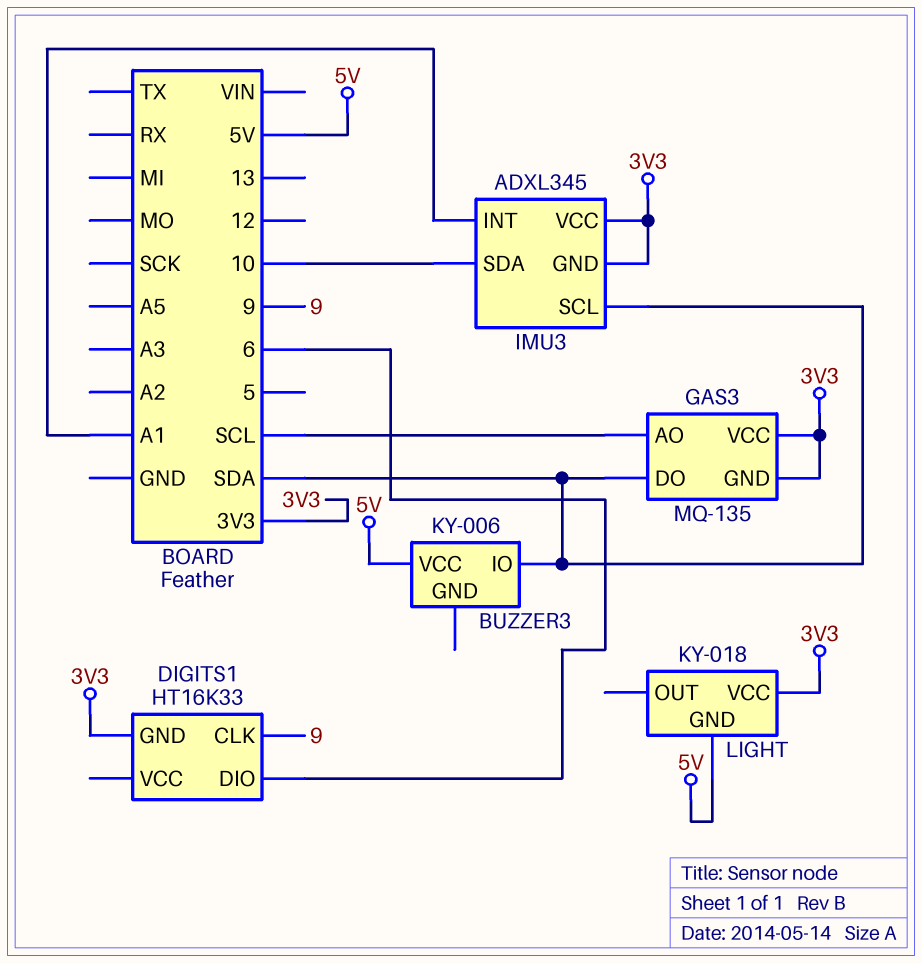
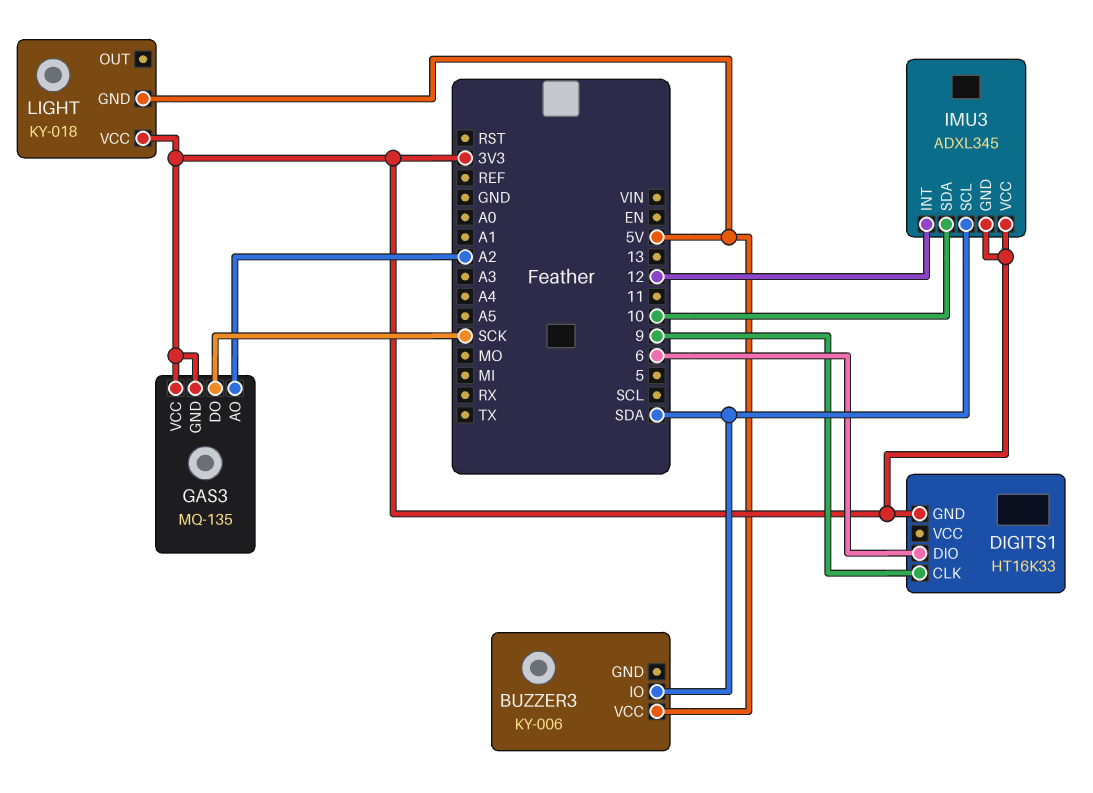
GAS3 pin AO: SCL -> A2
GAS3 pin DO: SDA -> SCK
IMU3 pin INT: A1 -> 12

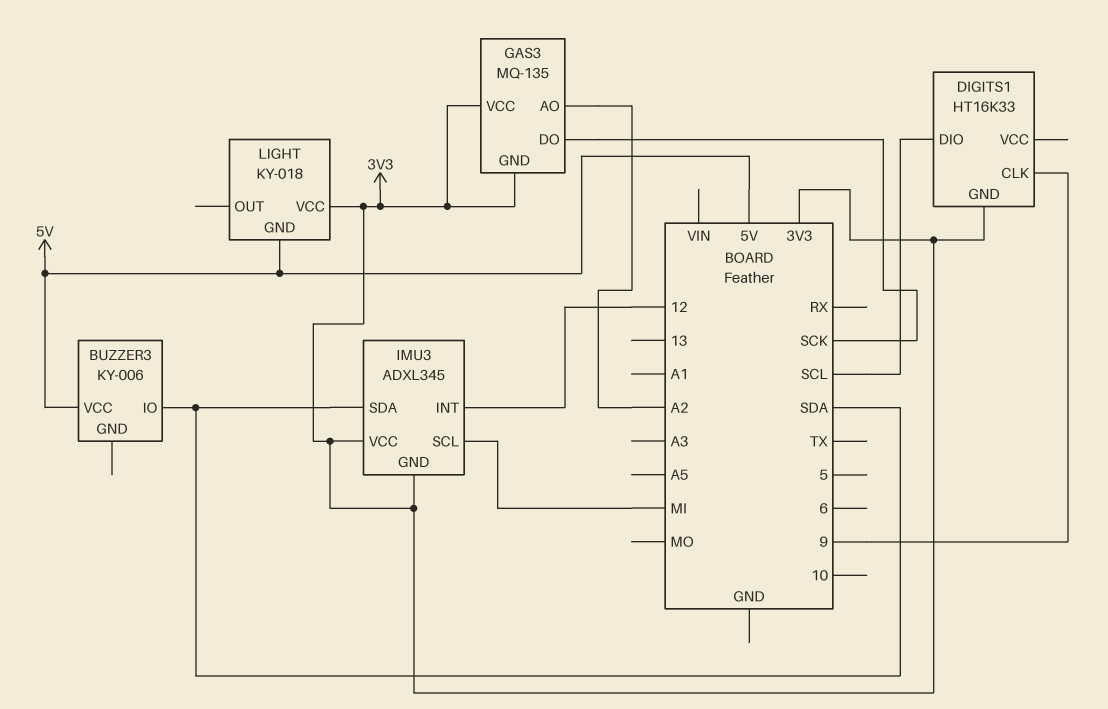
DIGITS1 pin DIO: 6 -> SCL
IMU3 pin SCL: SDA -> MI
IMU3 pin SDA: 10 -> SDA

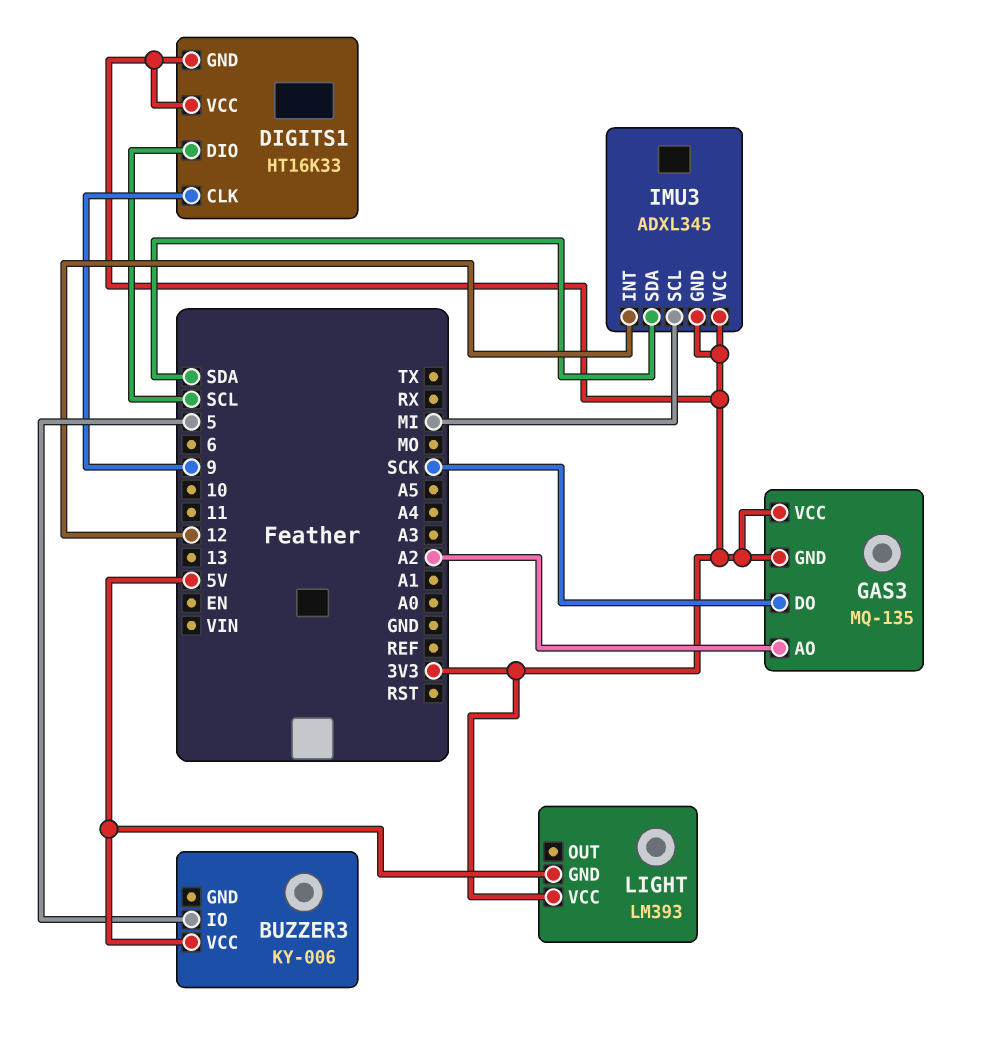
BUZZER3 pin IO: SDA -> 5
DIGITS1 pin VCC: none -> 3V3
LIGHT: KY-018 -> LM393

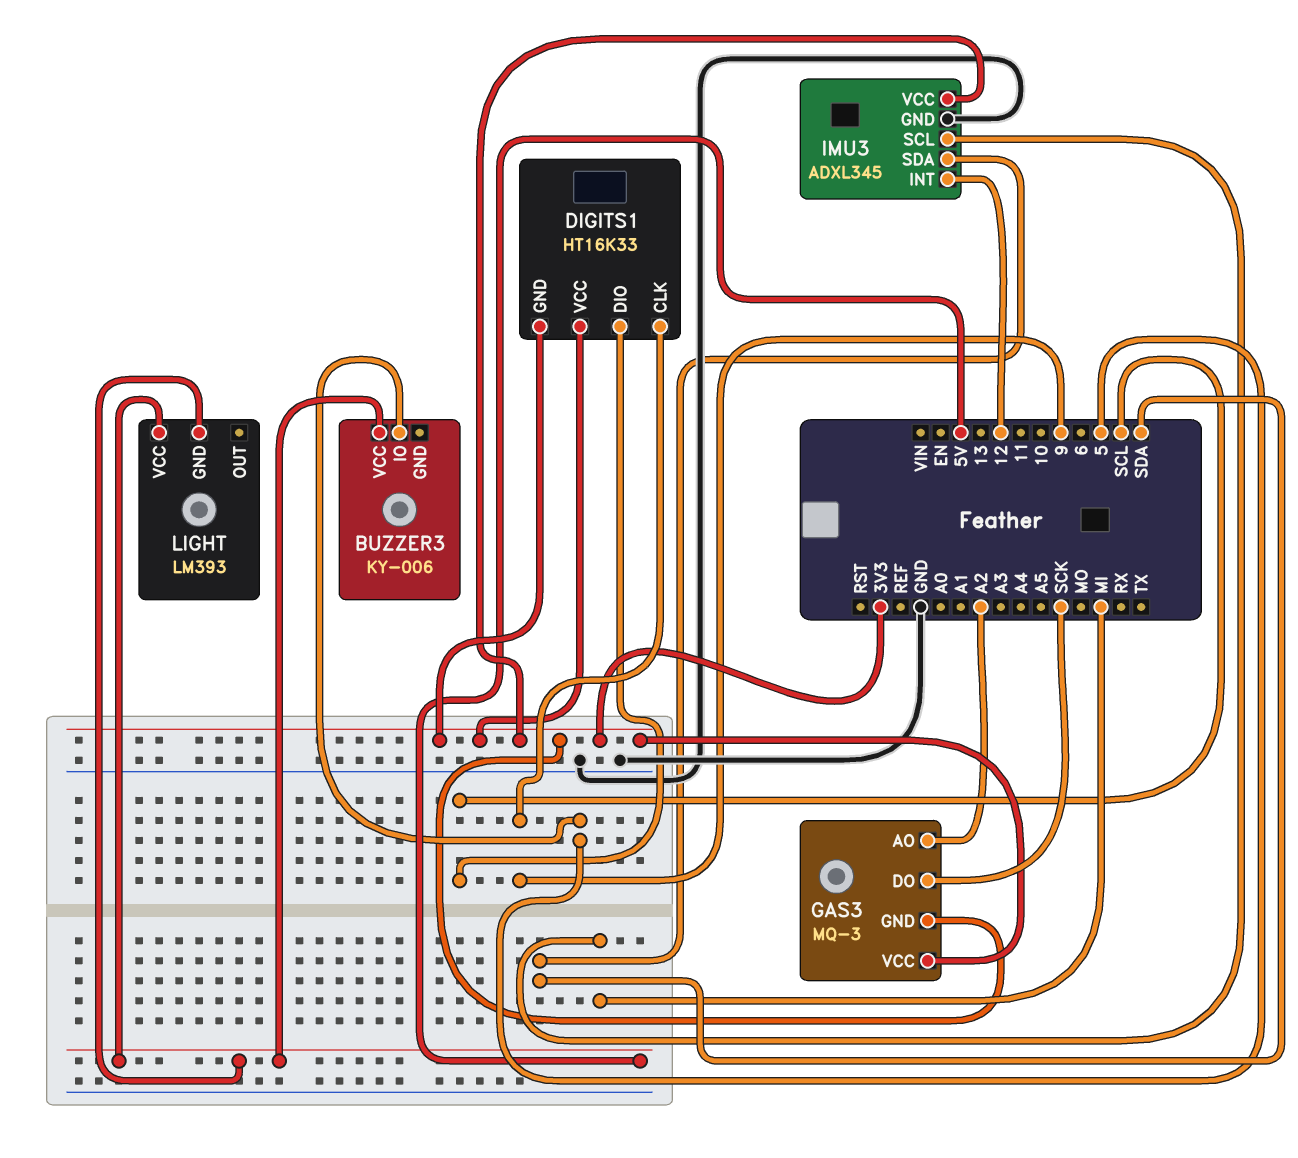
GAS3: MQ-135 -> MQ-3
IMU3 pin GND: 3V3 -> GND
LIGHT pin VCC: 3V3 -> 5V

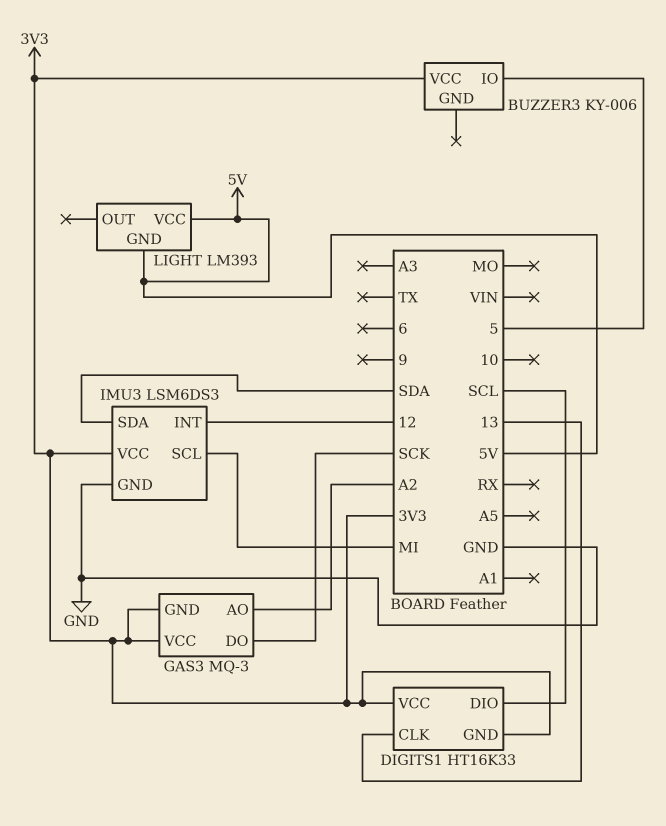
BUZZER3 pin VCC: 5V -> 3V3
DIGITS1 pin CLK: 9 -> 13
IMU3: ADXL345 -> LSM6DS3

